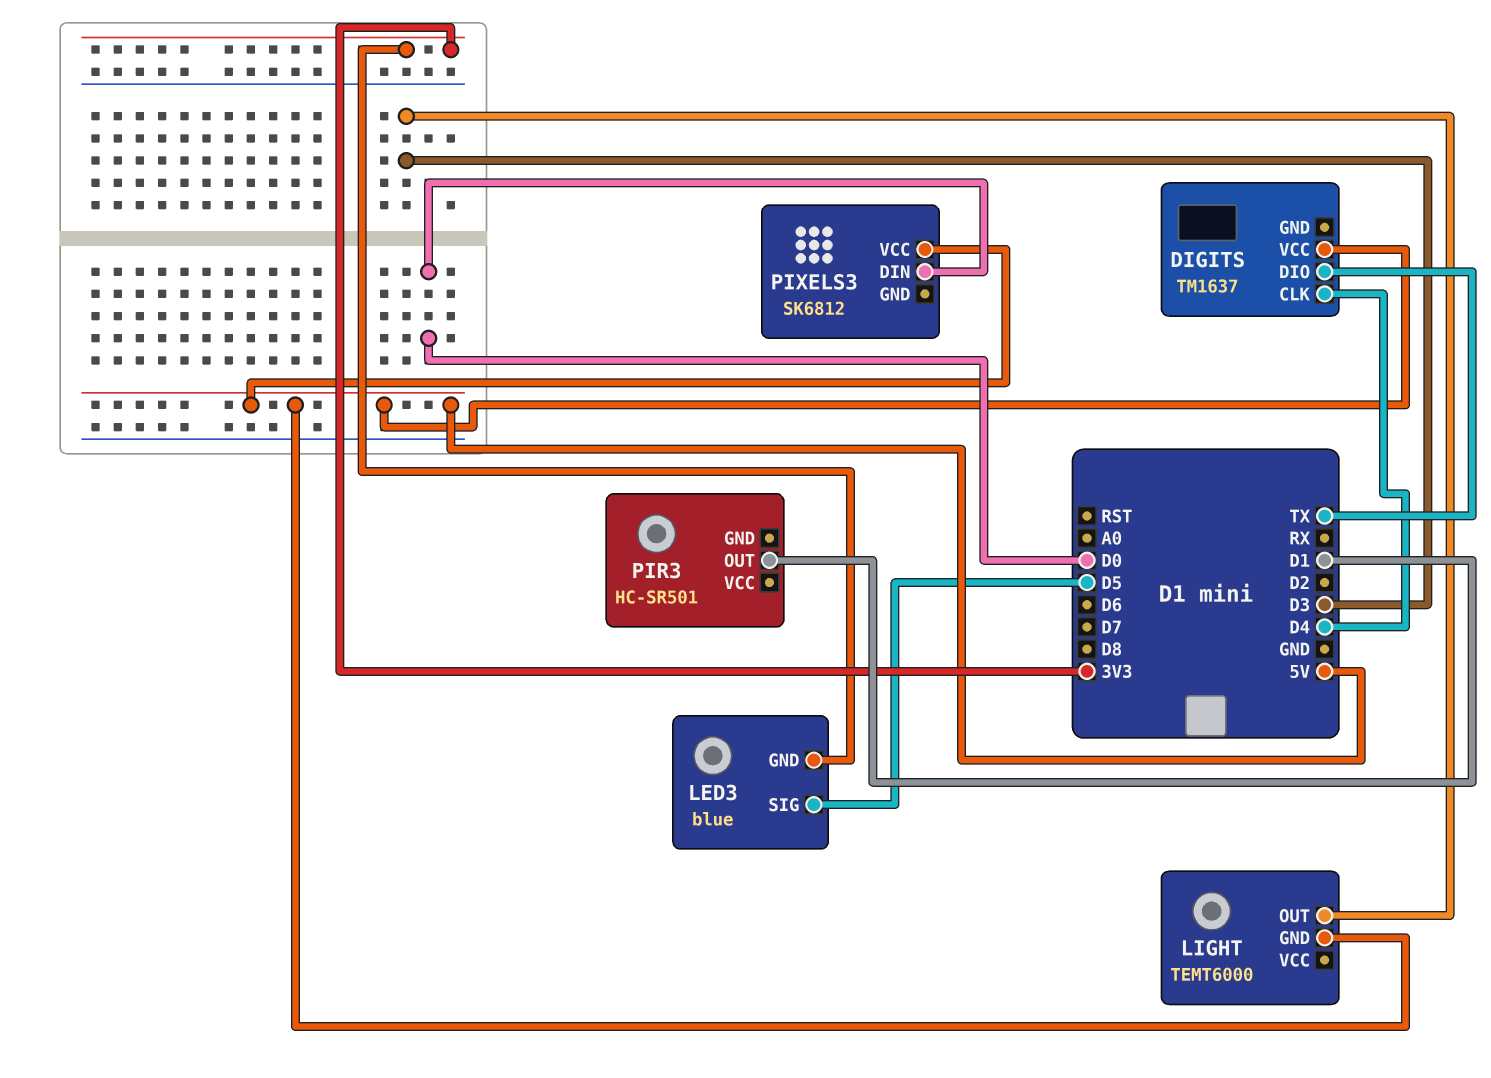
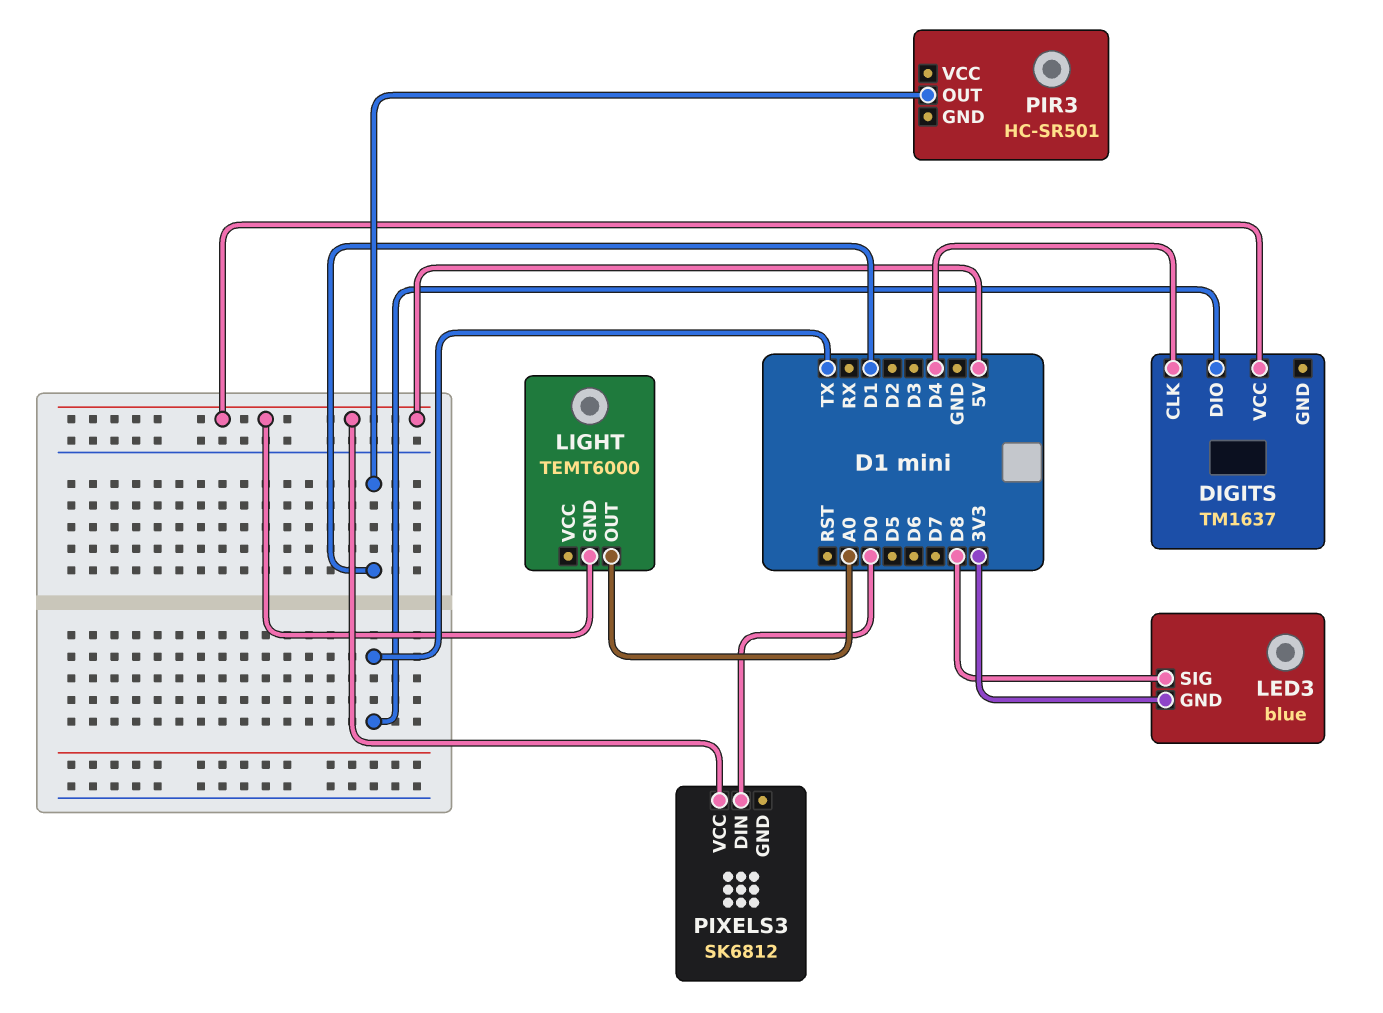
LED3 pin SIG: D5 -> D8
LIGHT pin OUT: D3 -> A0

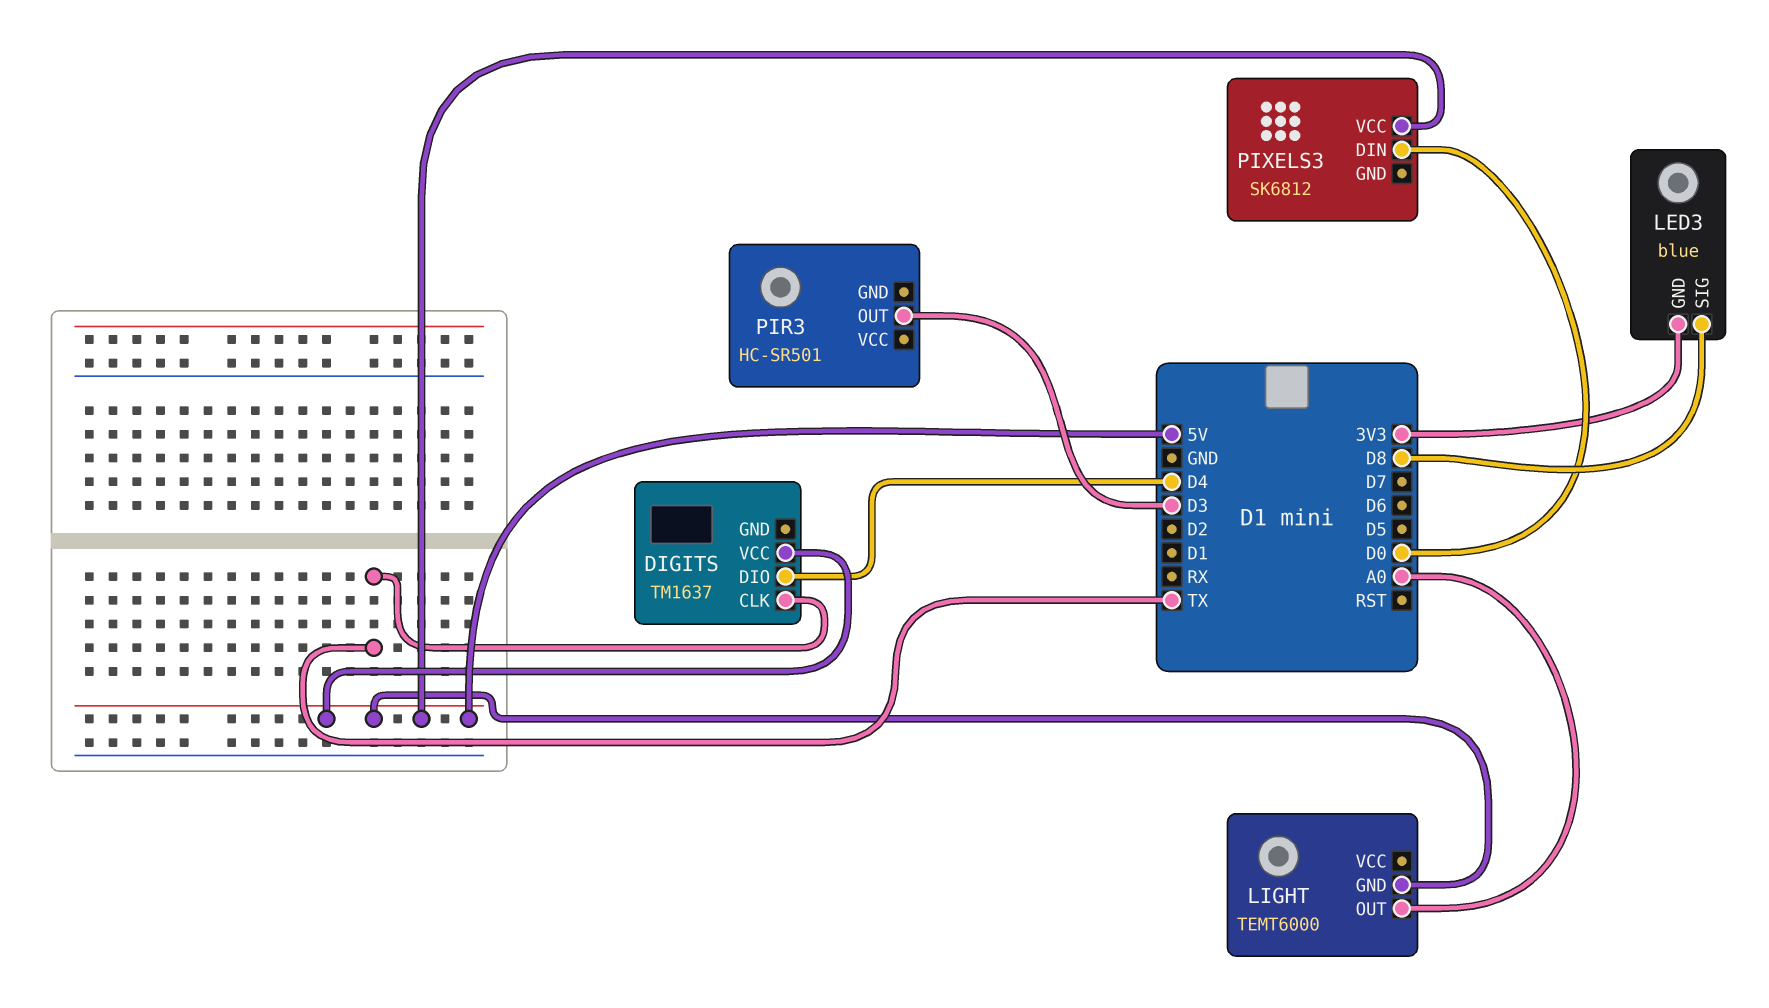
DIGITS pin CLK: D4 -> TX
DIGITS pin DIO: TX -> D4
PIR3 pin OUT: D1 -> D3

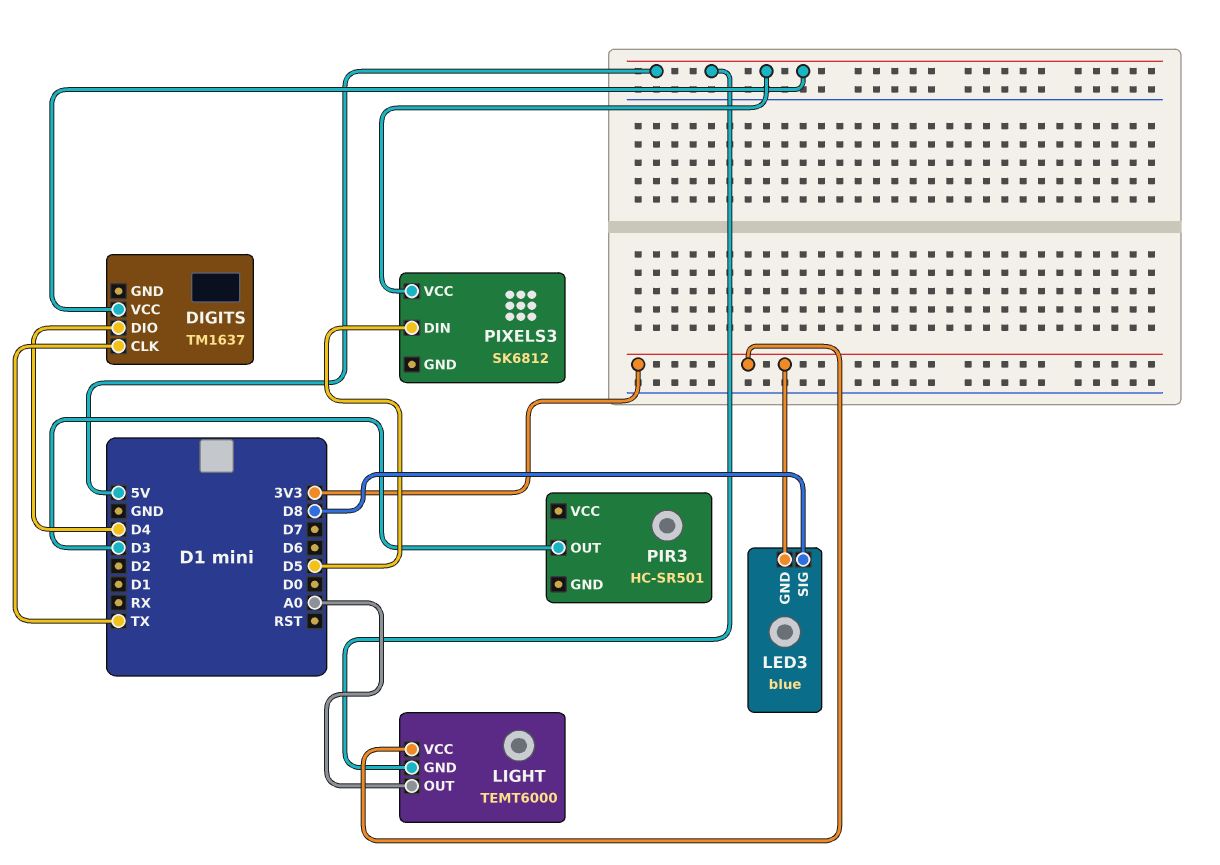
LIGHT pin VCC: none -> 3V3
PIXELS3 pin DIN: D0 -> D5

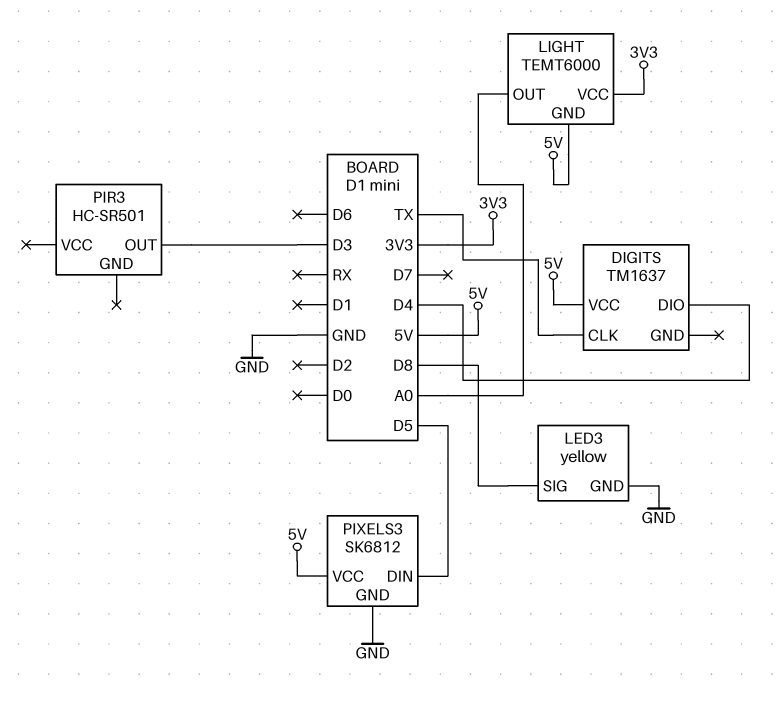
LED3: blue -> yellow
LED3 pin GND: 3V3 -> GND
PIXELS3 pin GND: none -> GND

